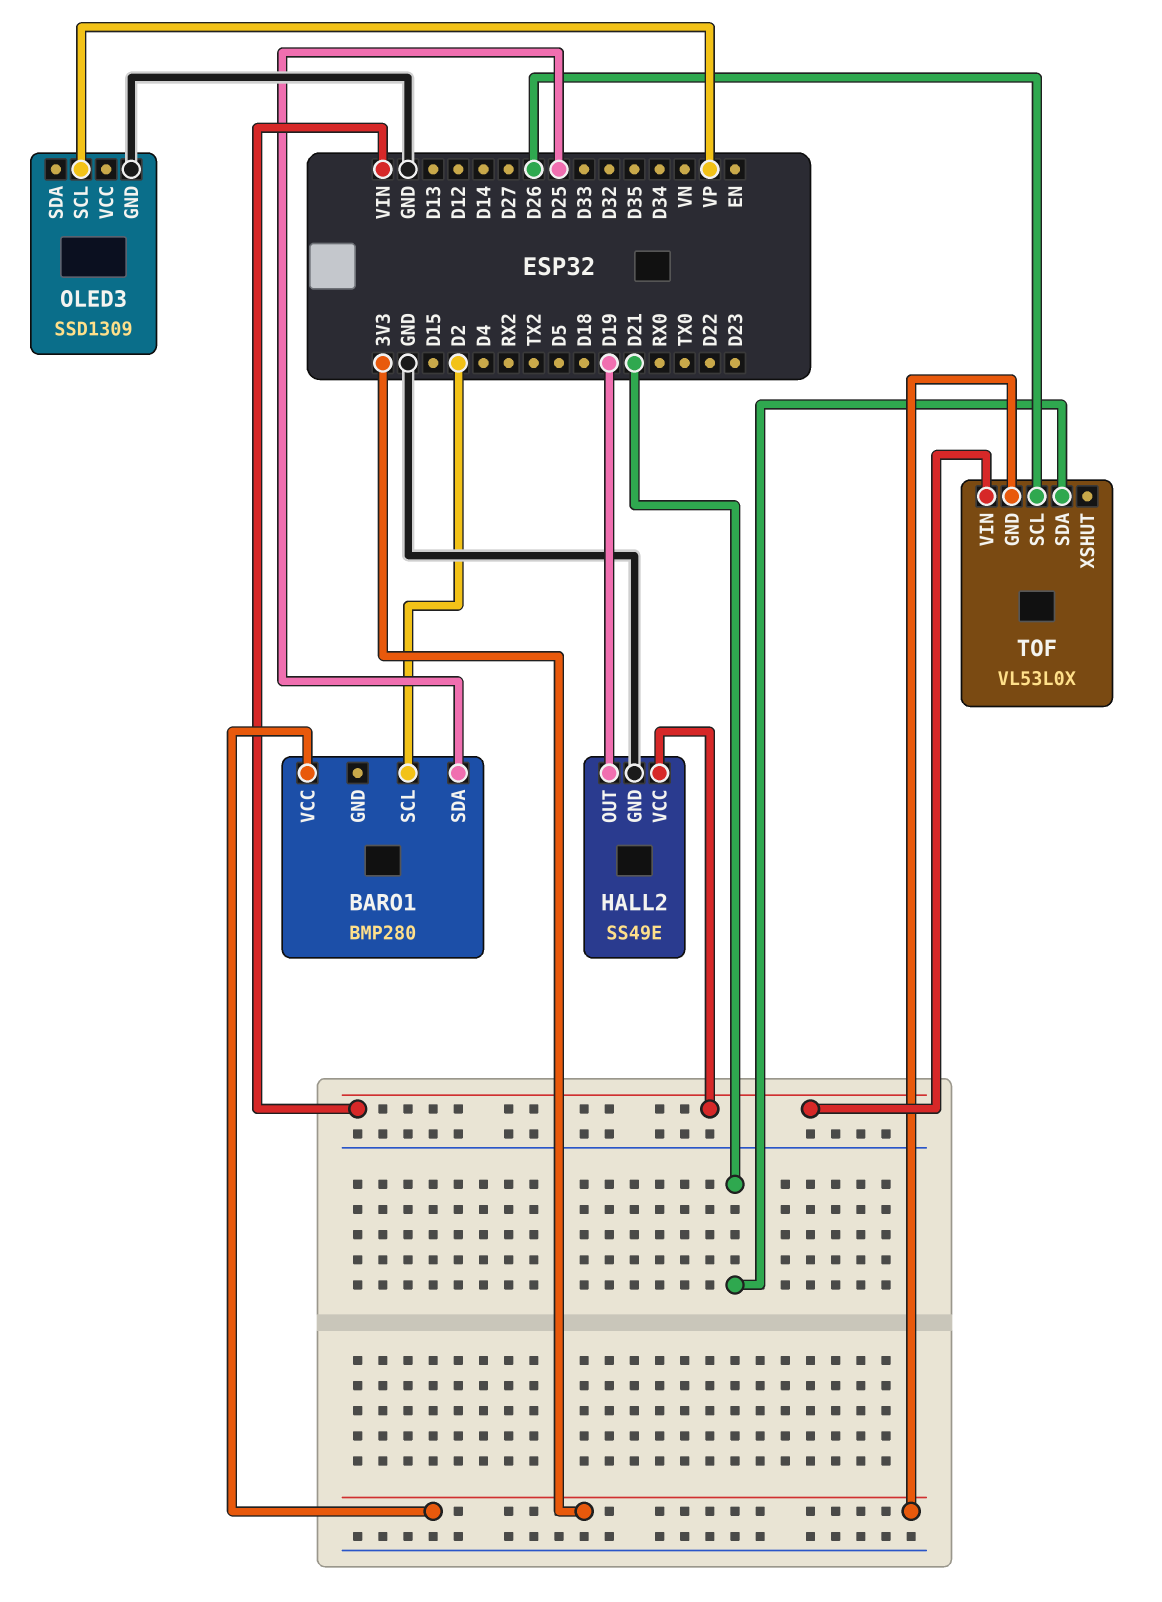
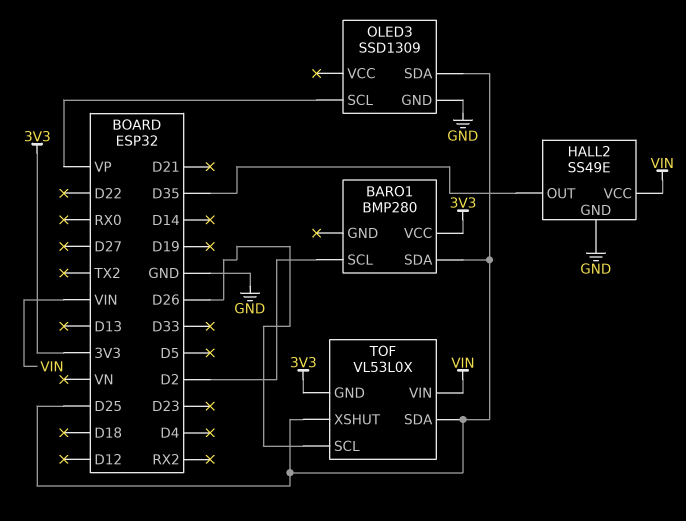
HALL2 pin OUT: D19 -> D35
OLED3 pin SDA: none -> D25
TOF pin SDA: D21 -> D25
TOF pin XSHUT: none -> D25

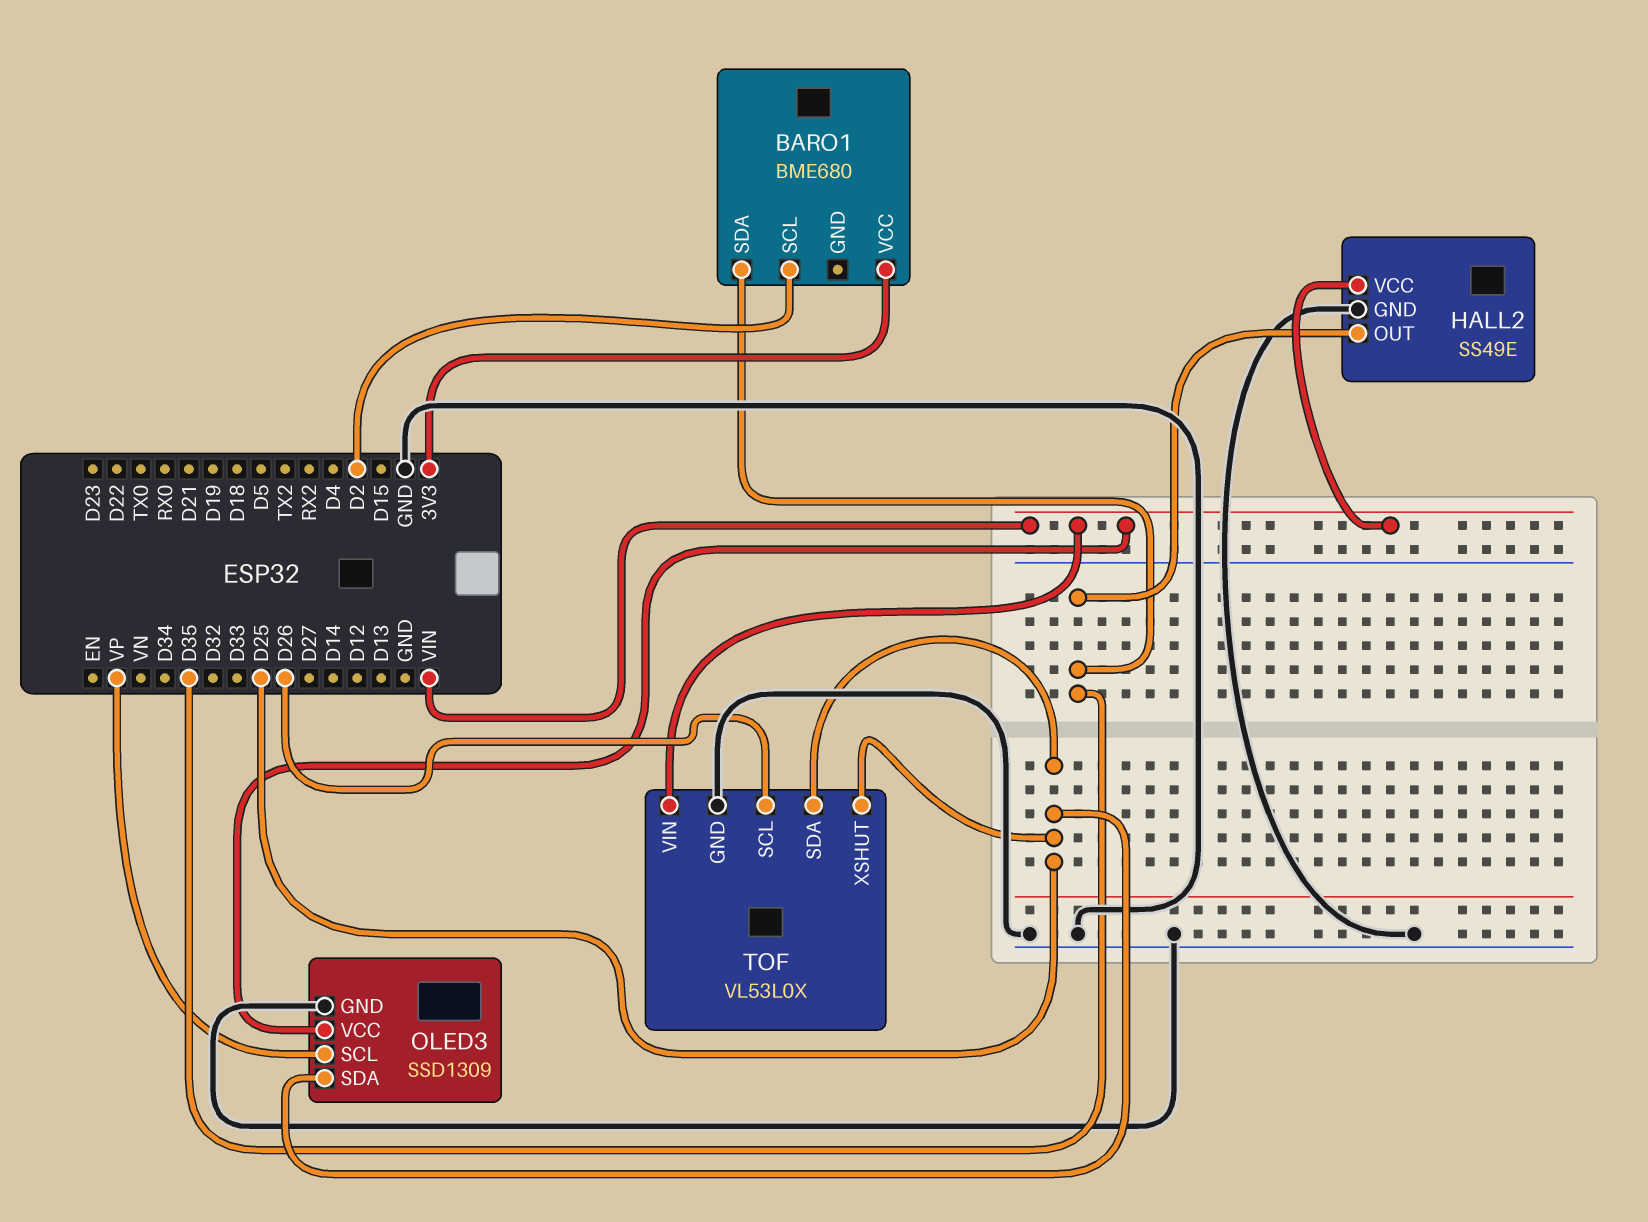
BARO1: BMP280 -> BME680
BARO1 pin SDA: D25 -> D35
OLED3 pin VCC: none -> VIN
TOF pin GND: 3V3 -> GND

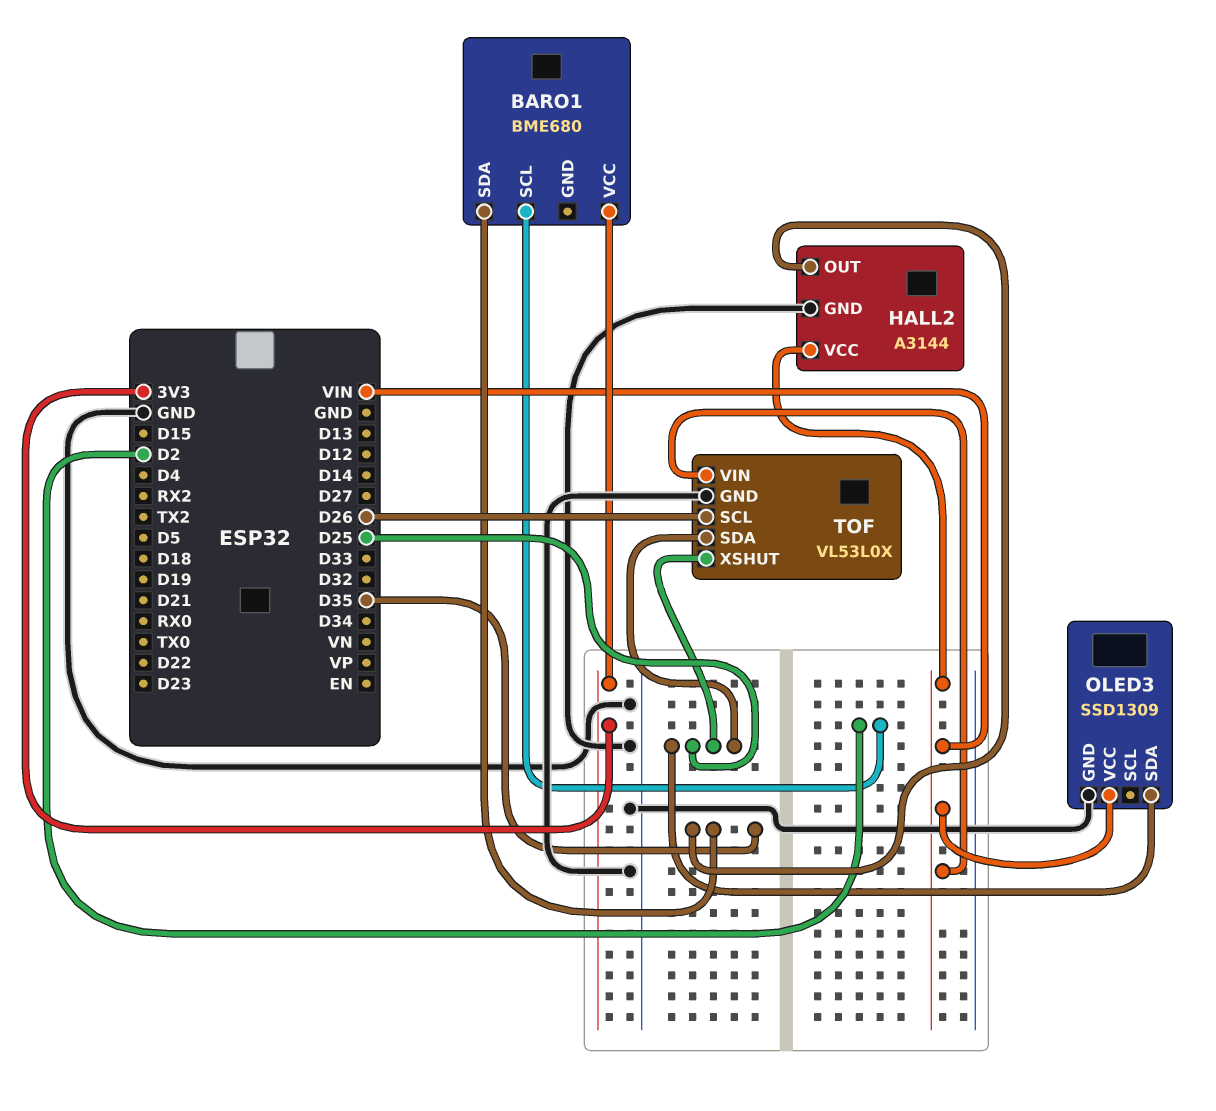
HALL2: SS49E -> A3144
OLED3 pin SCL: VP -> none

